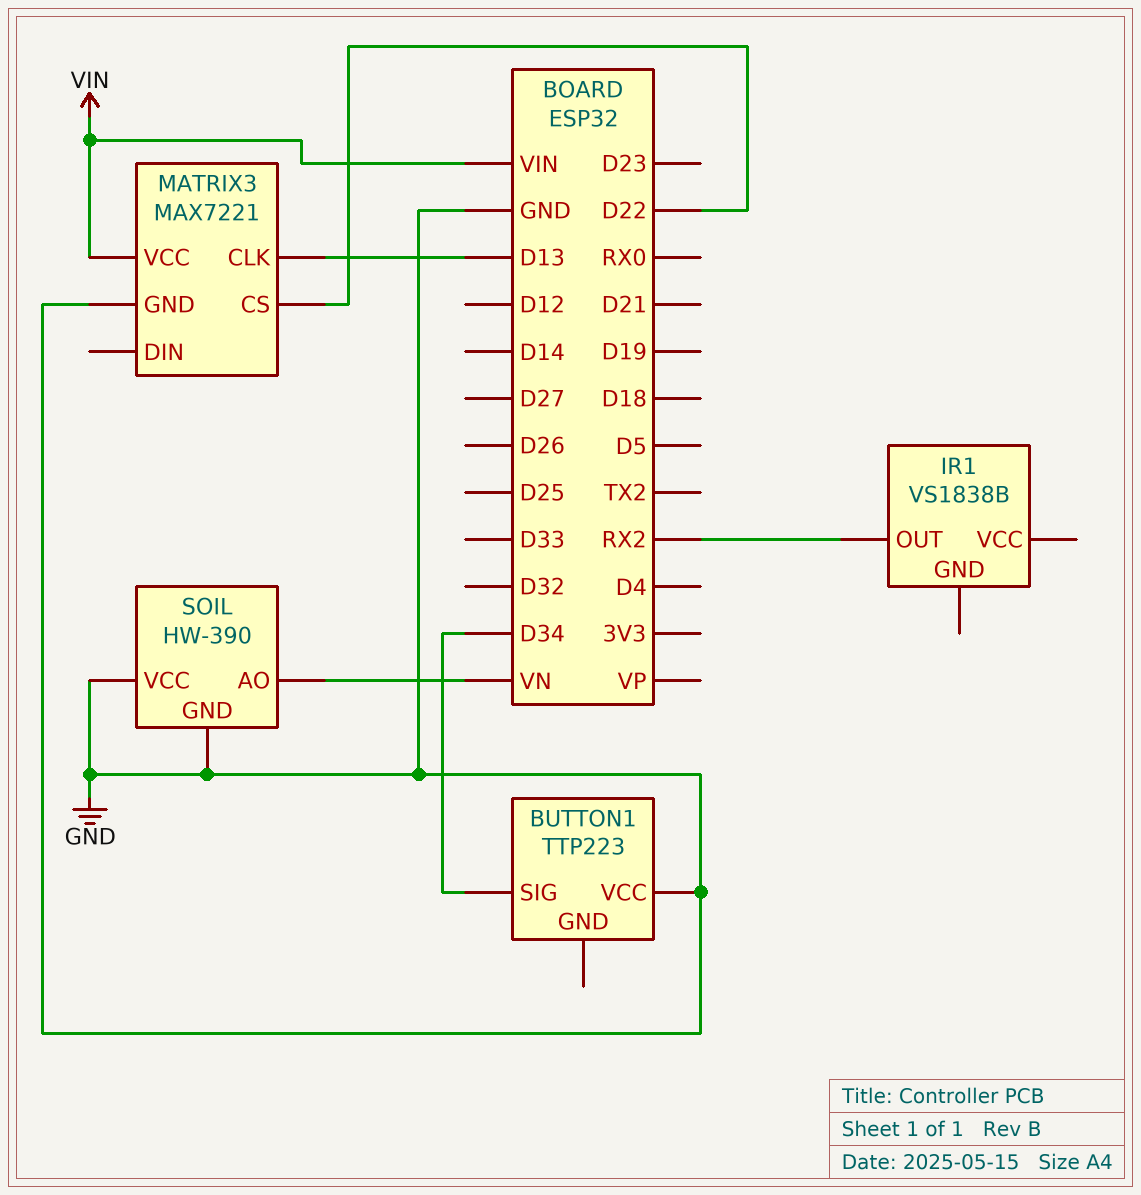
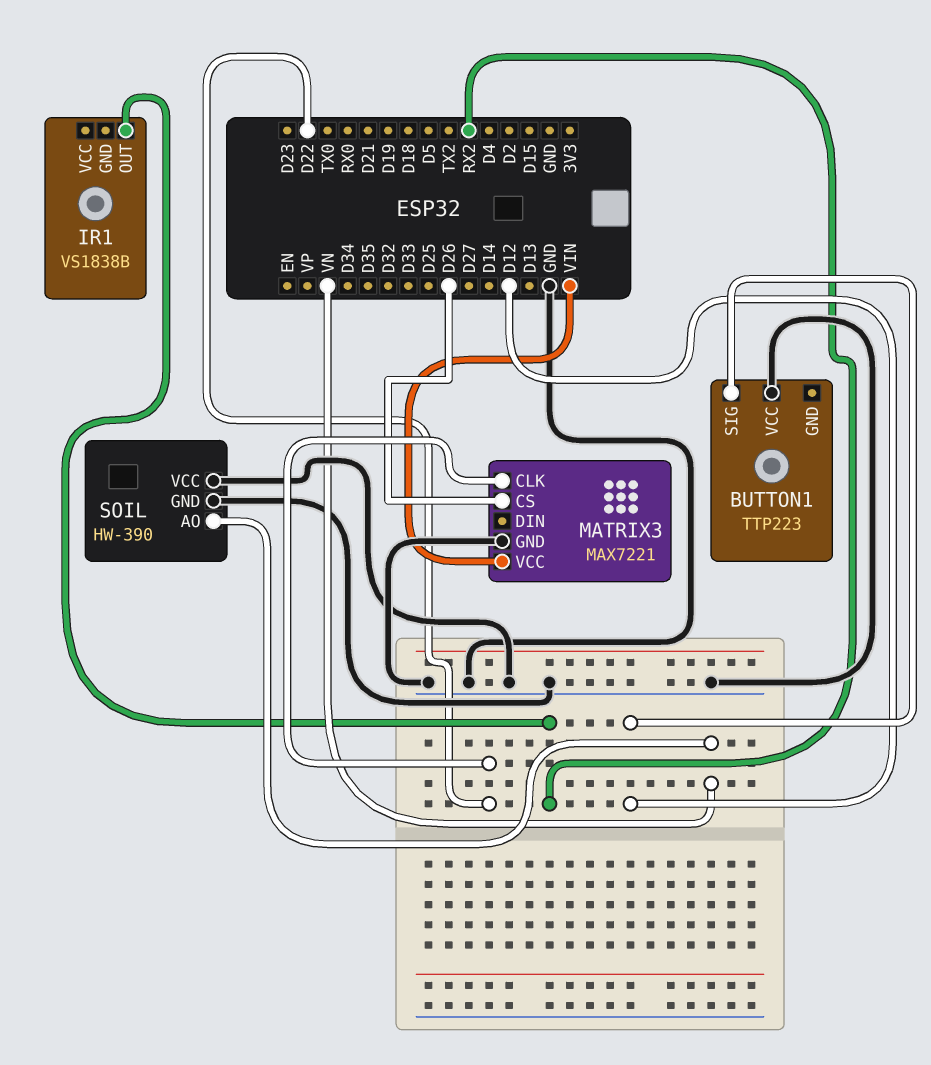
BUTTON1 pin SIG: D34 -> D12
MATRIX3 pin CLK: D13 -> D22
MATRIX3 pin CS: D22 -> D26

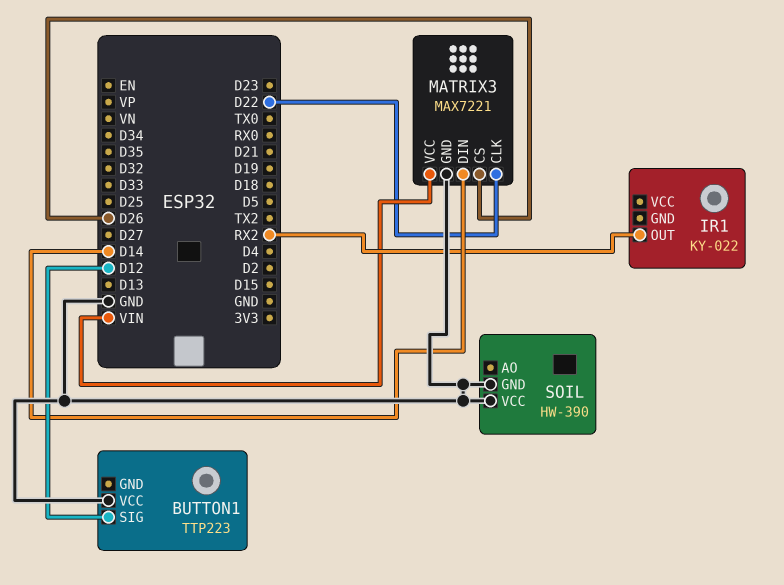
IR1: VS1838B -> KY-022
MATRIX3 pin DIN: none -> D14
SOIL pin AO: VN -> none

